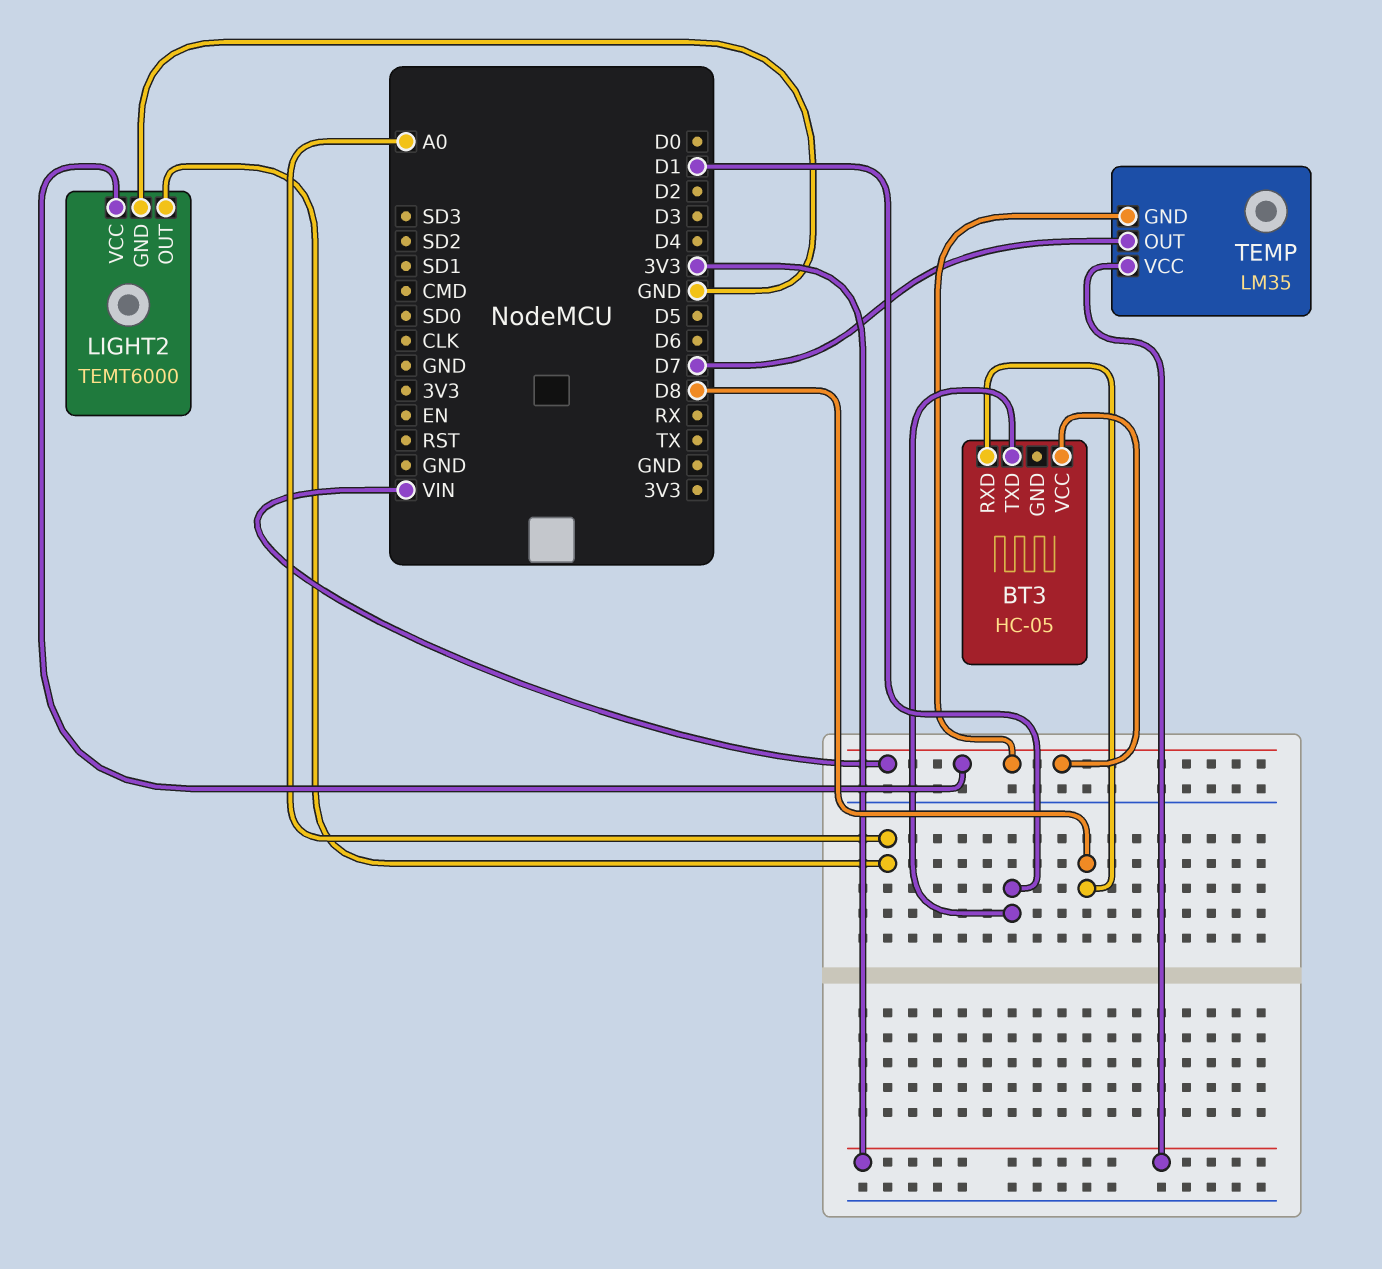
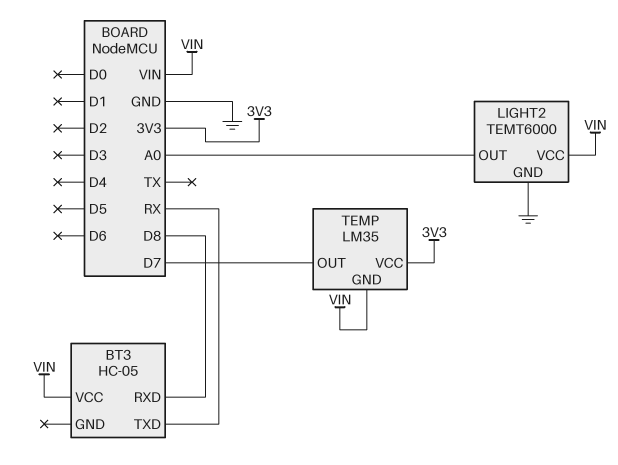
BT3 pin TXD: D1 -> RX

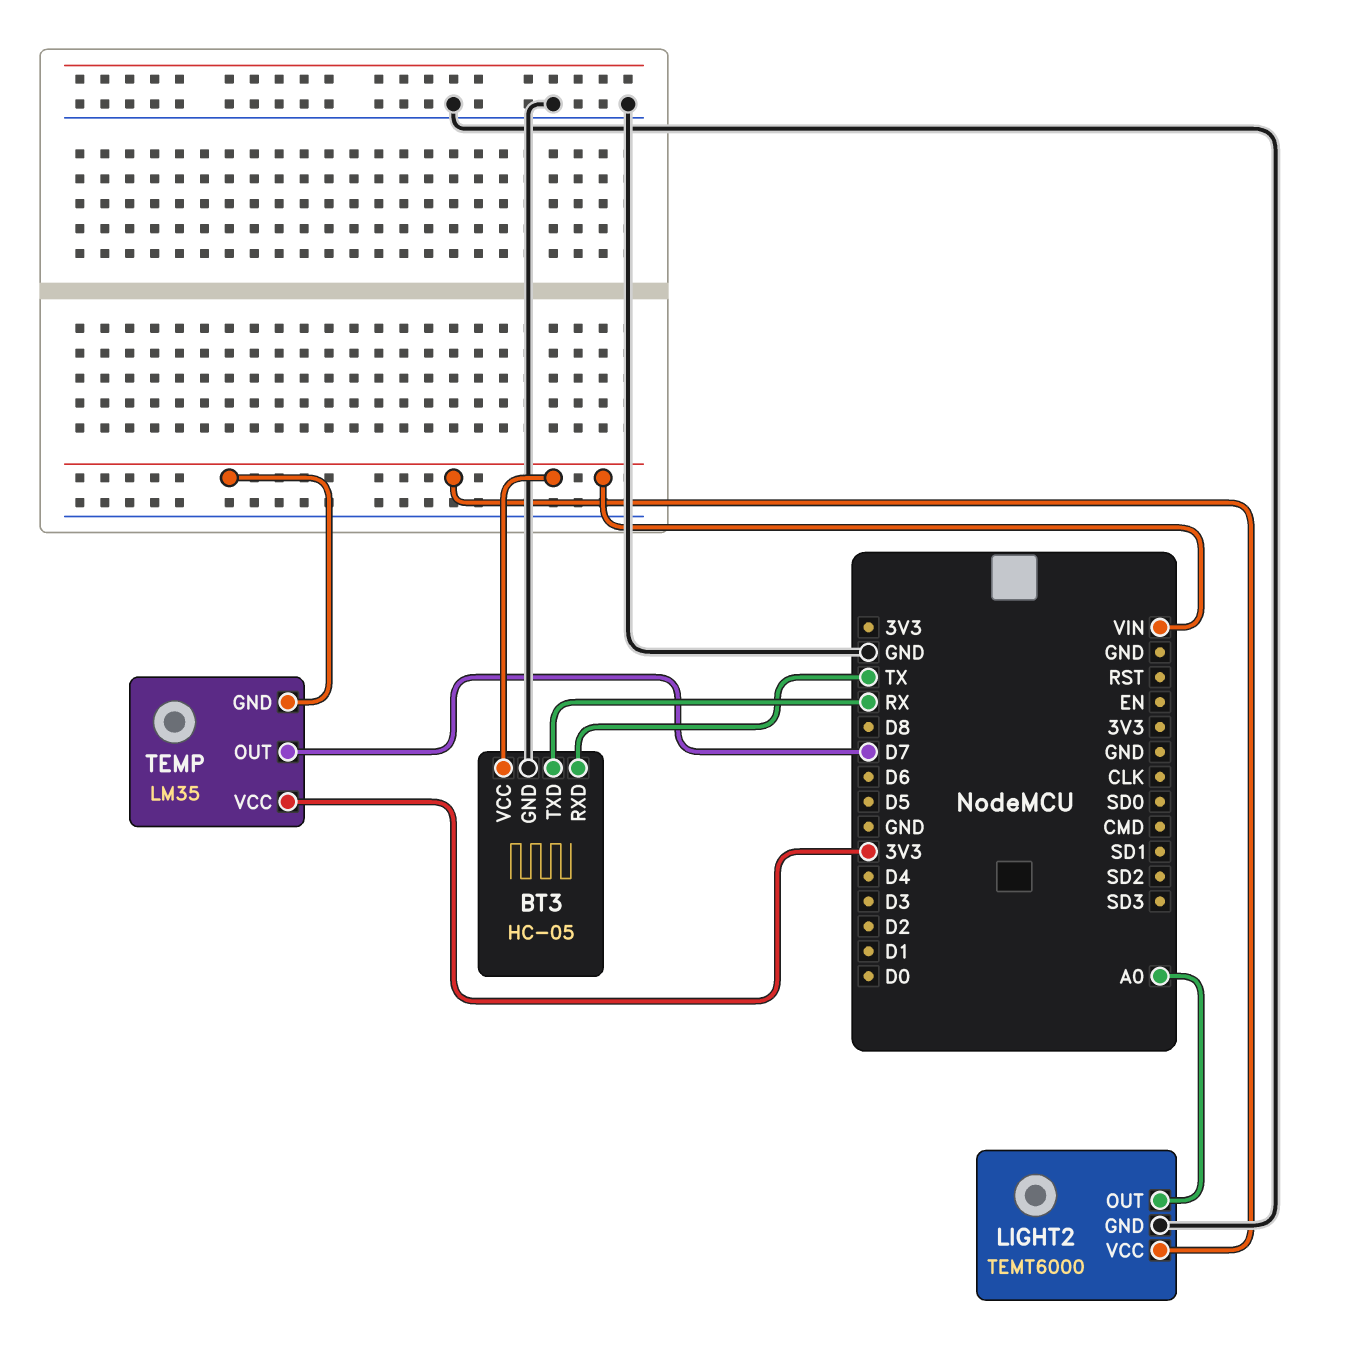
BT3 pin GND: none -> GND
BT3 pin RXD: D8 -> TX

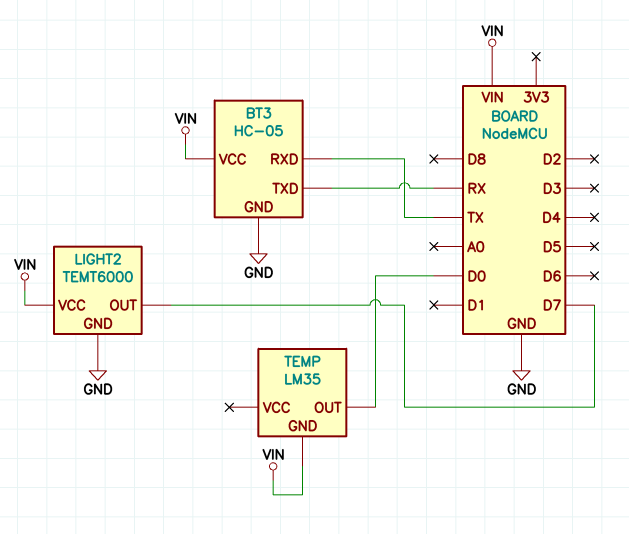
LIGHT2 pin OUT: A0 -> D7
TEMP pin OUT: D7 -> D0
TEMP pin VCC: 3V3 -> none

